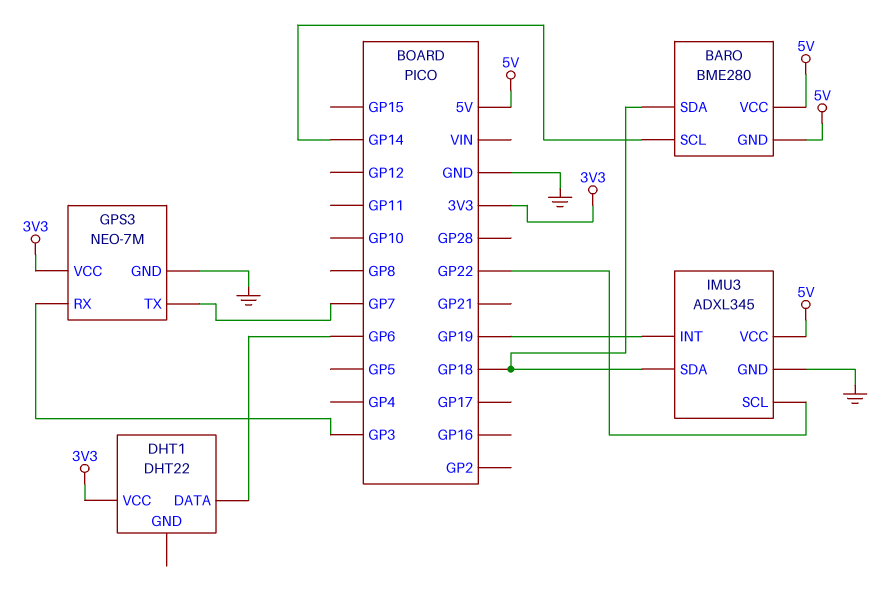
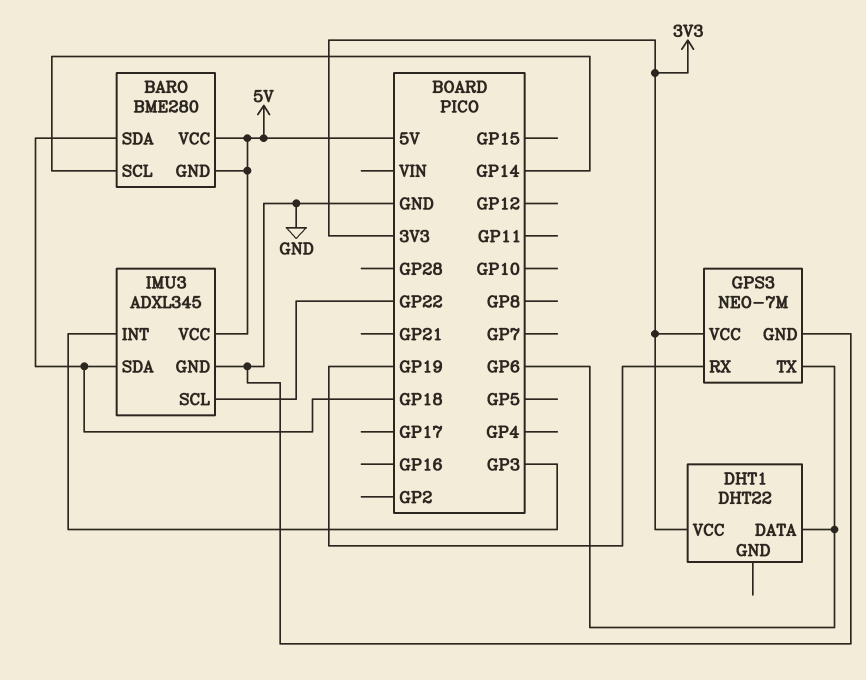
GPS3 pin RX: GP3 -> GP19
GPS3 pin TX: GP7 -> GP6
IMU3 pin INT: GP19 -> GP3

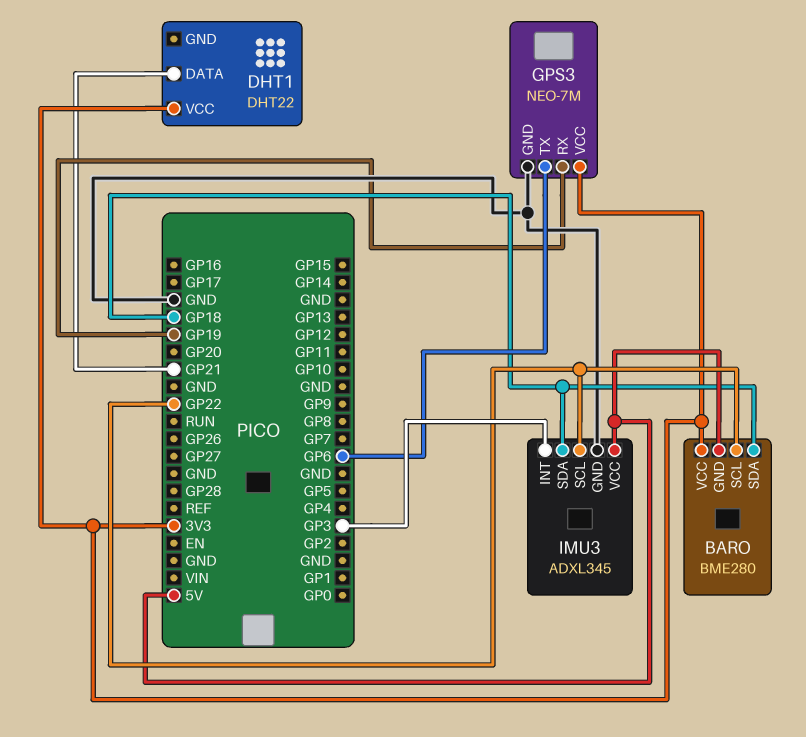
BARO pin SCL: GP14 -> GP22
BARO pin VCC: 5V -> 3V3
DHT1 pin DATA: GP6 -> GP21

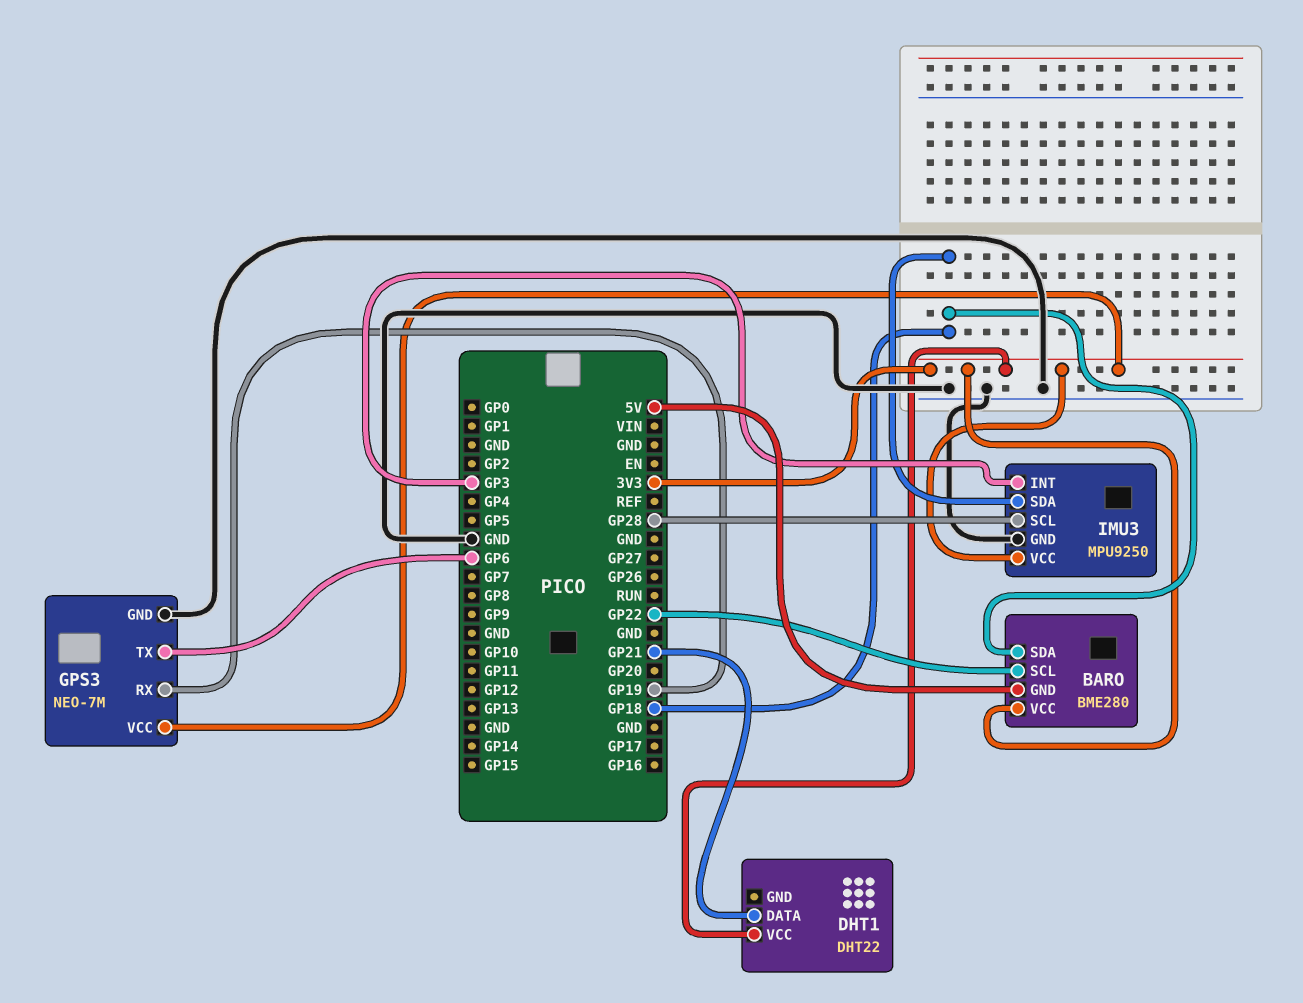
IMU3: ADXL345 -> MPU9250
IMU3 pin SCL: GP22 -> GP28
IMU3 pin VCC: 5V -> 3V3

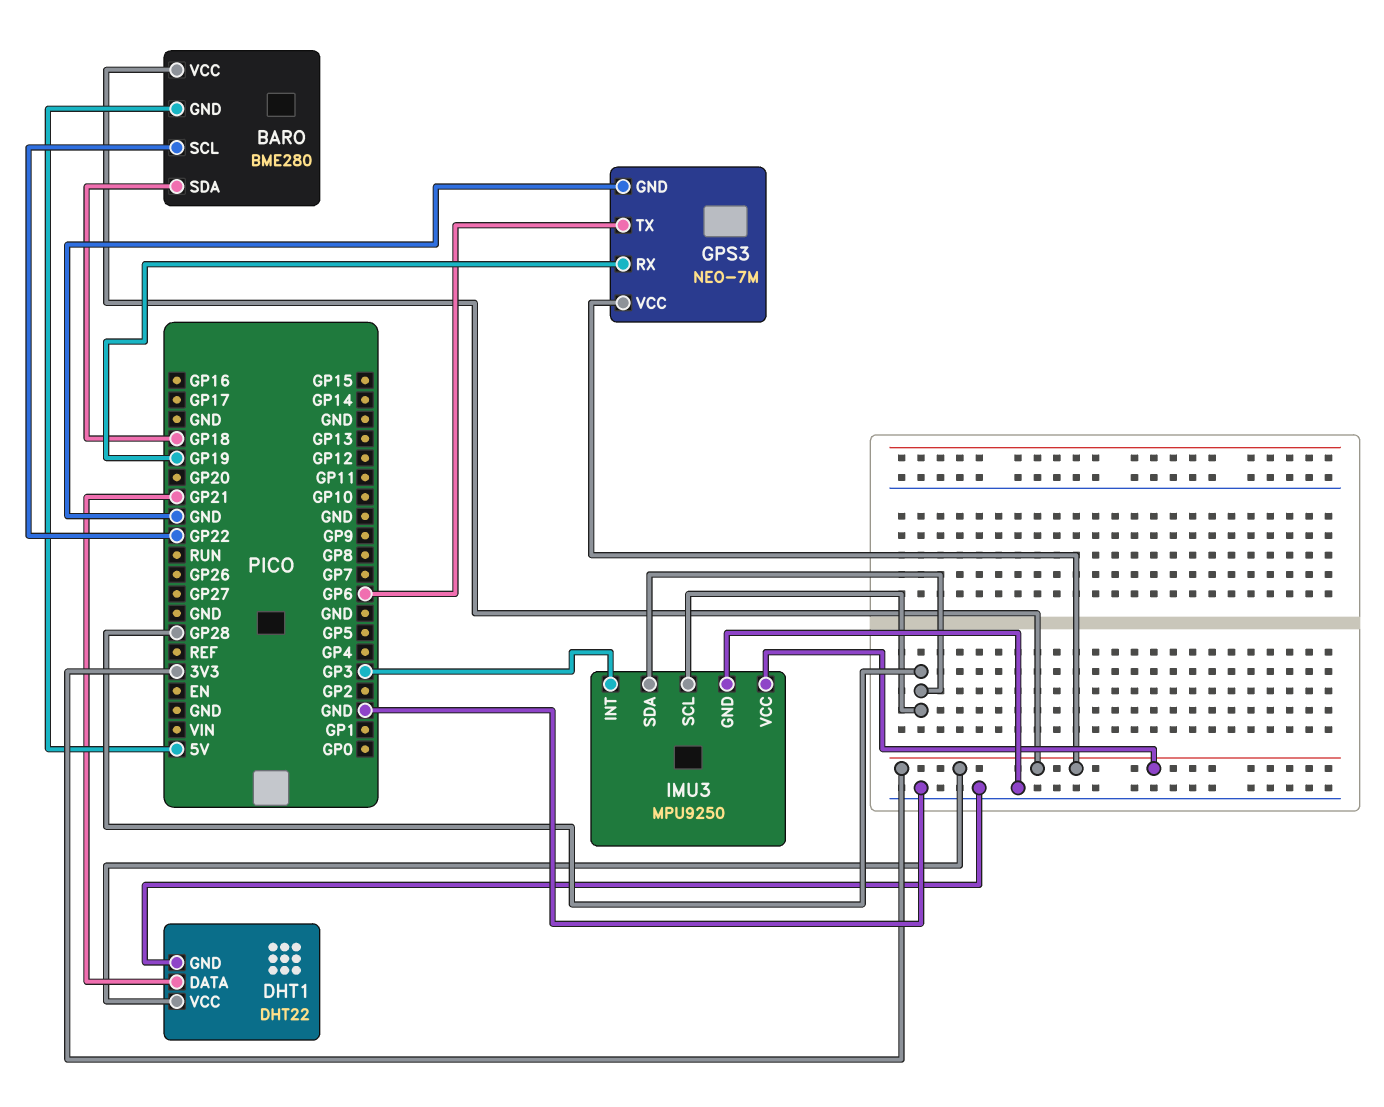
DHT1 pin GND: none -> GND
IMU3 pin SDA: GP18 -> GP28

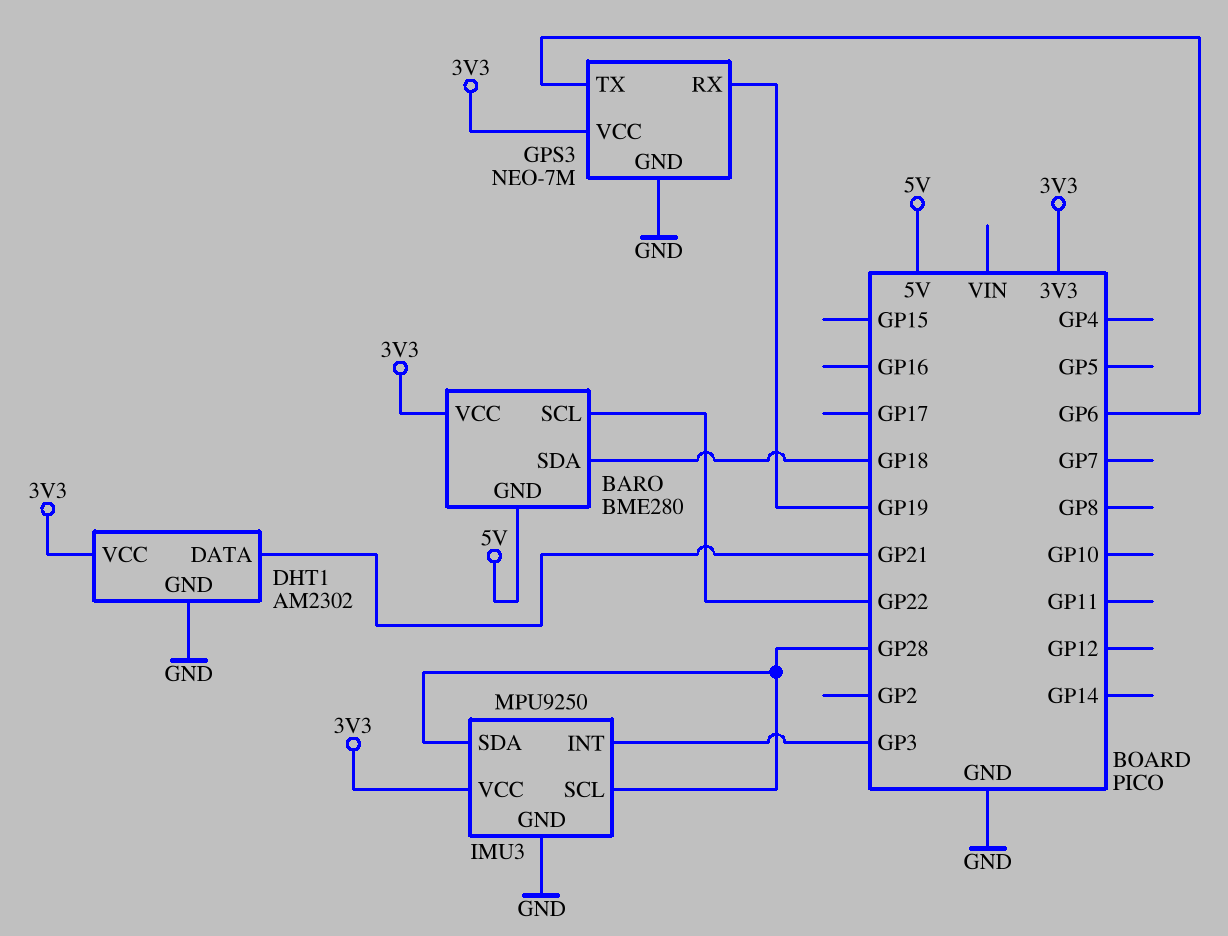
DHT1: DHT22 -> AM2302

